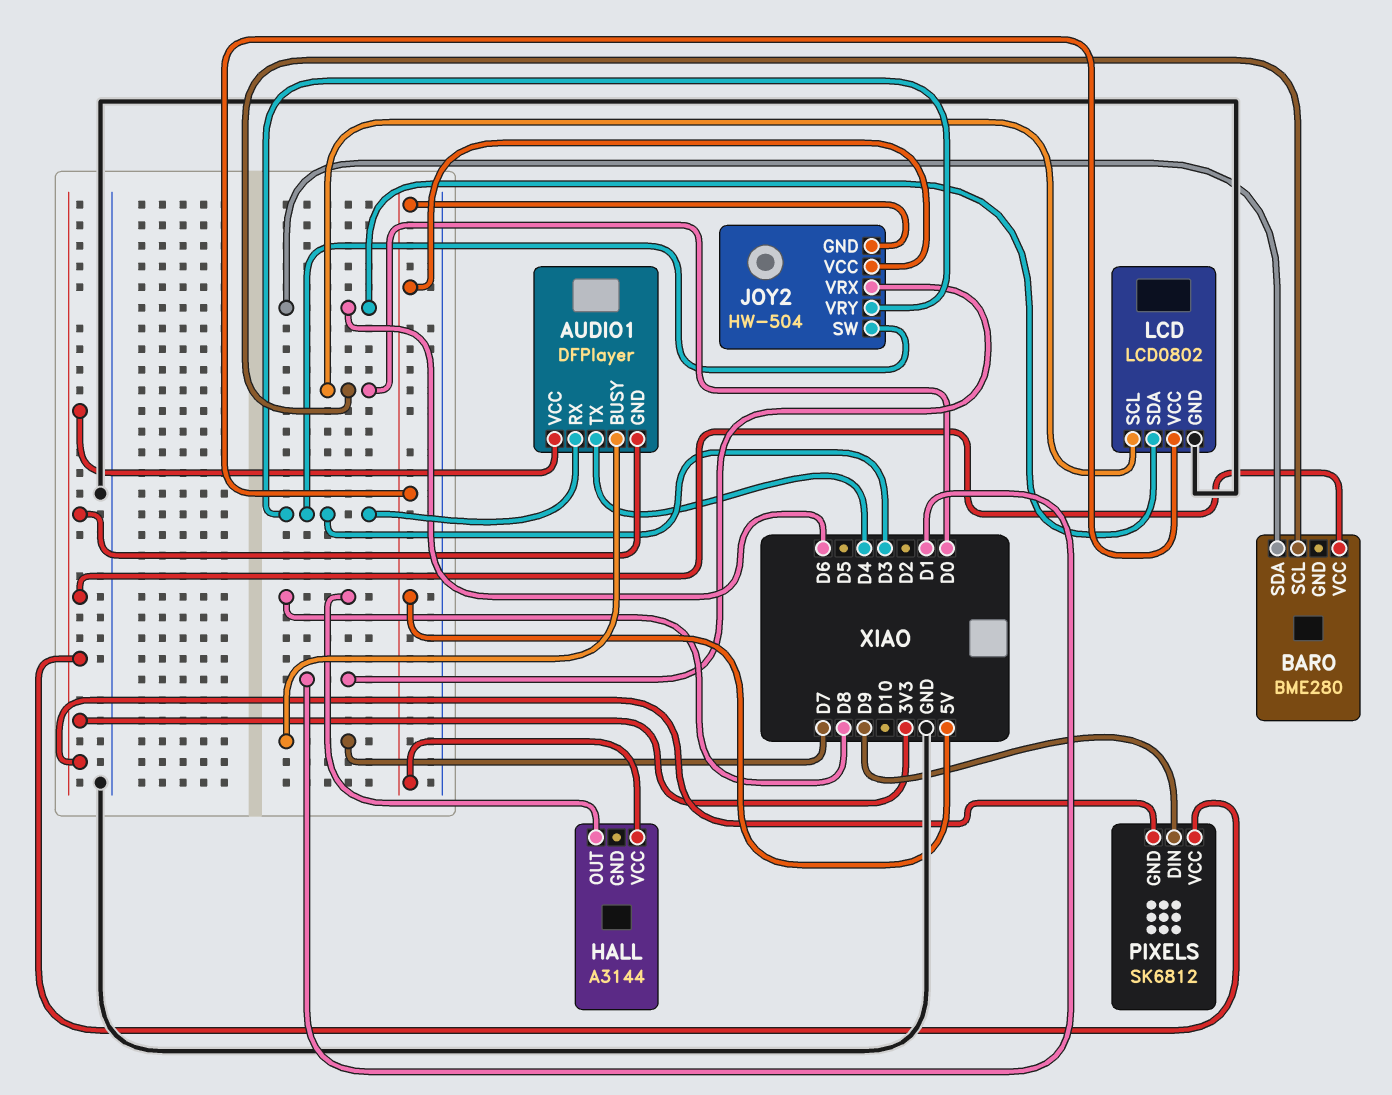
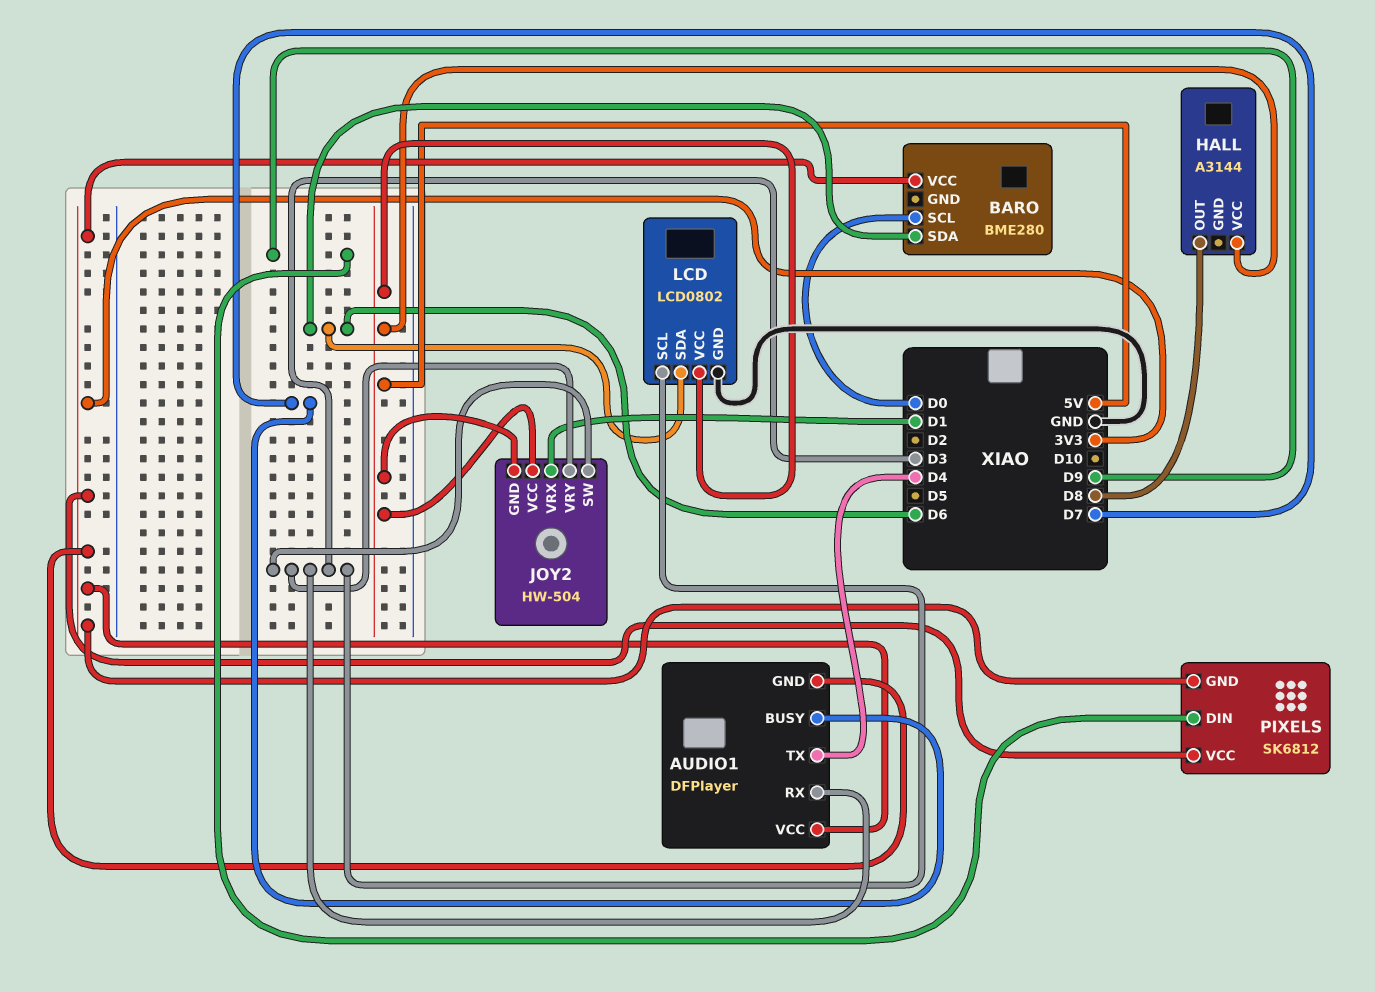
LCD pin SCL: D0 -> D3

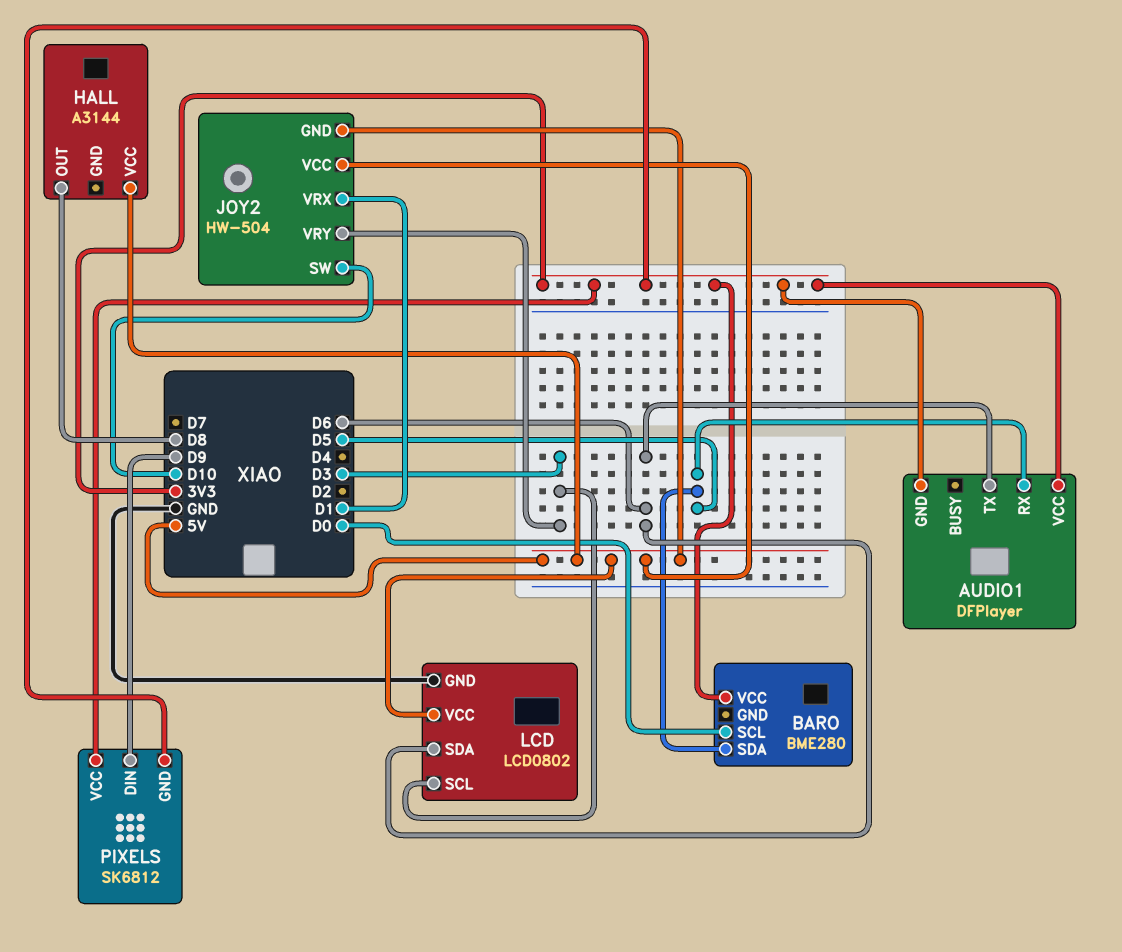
AUDIO1 pin BUSY: D7 -> none
AUDIO1 pin RX: D3 -> D5
AUDIO1 pin TX: D4 -> D6
BARO pin SDA: D6 -> D5
JOY2 pin SW: D3 -> D10

